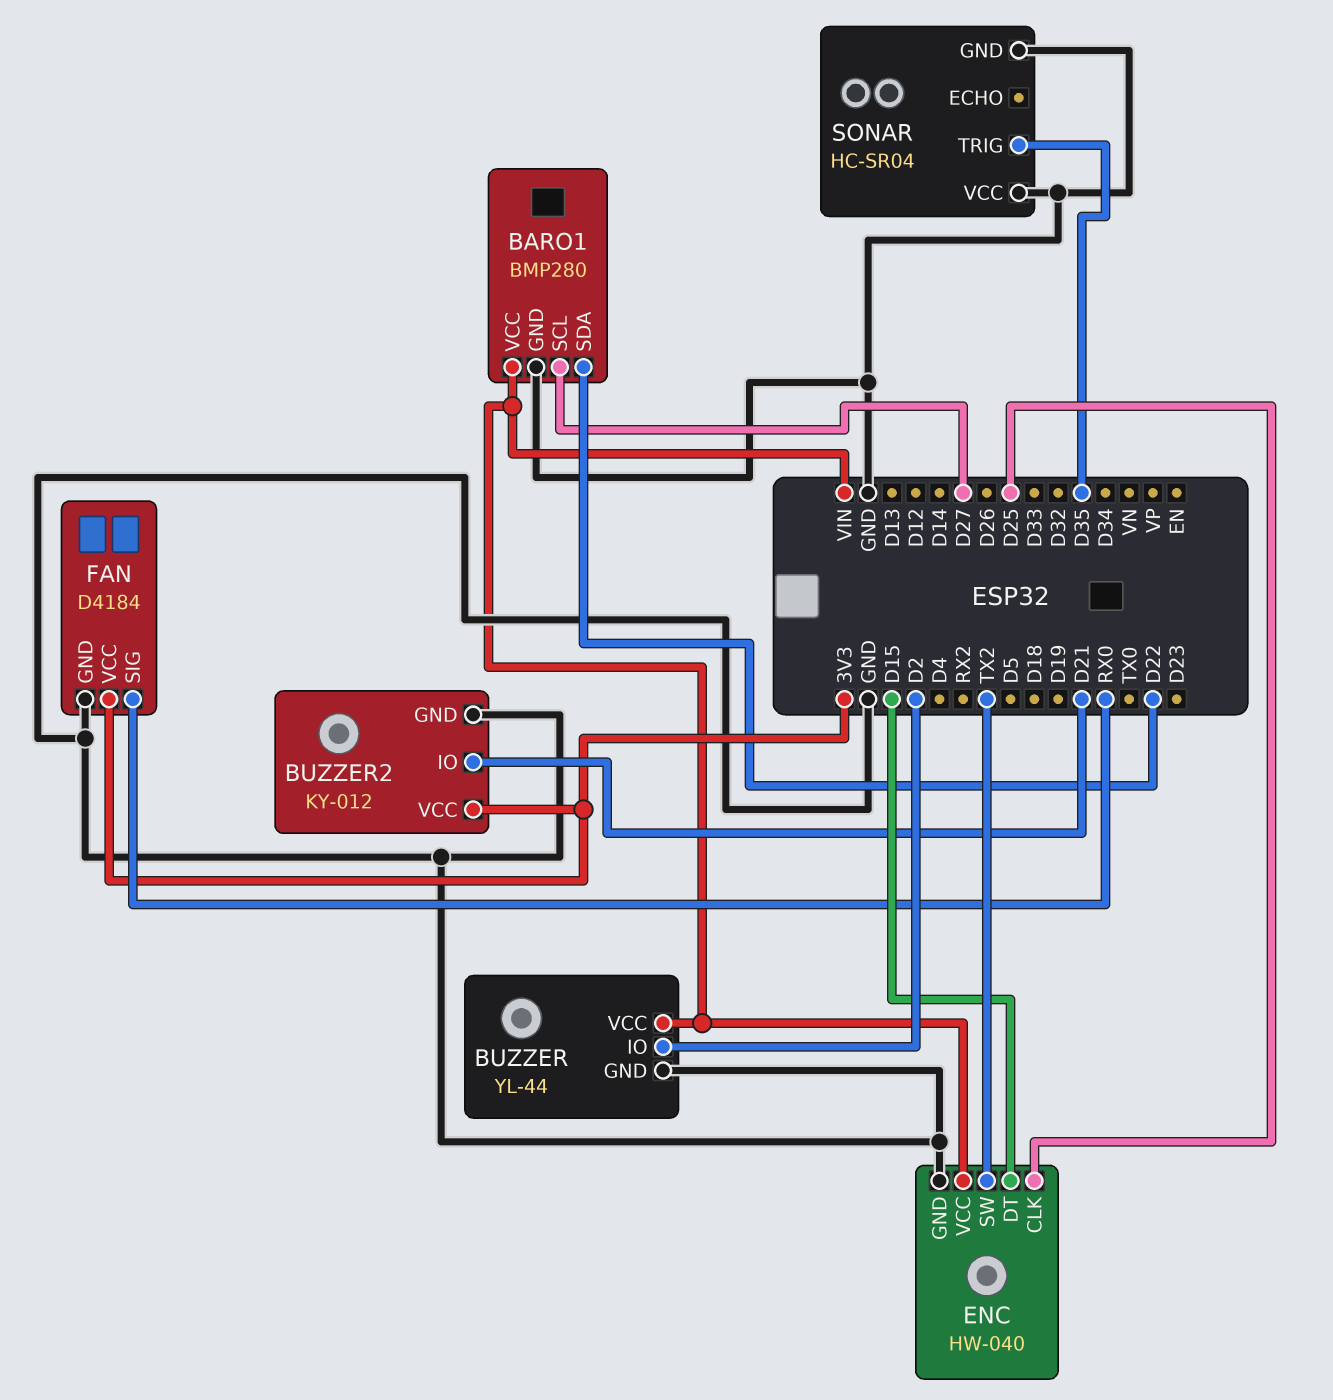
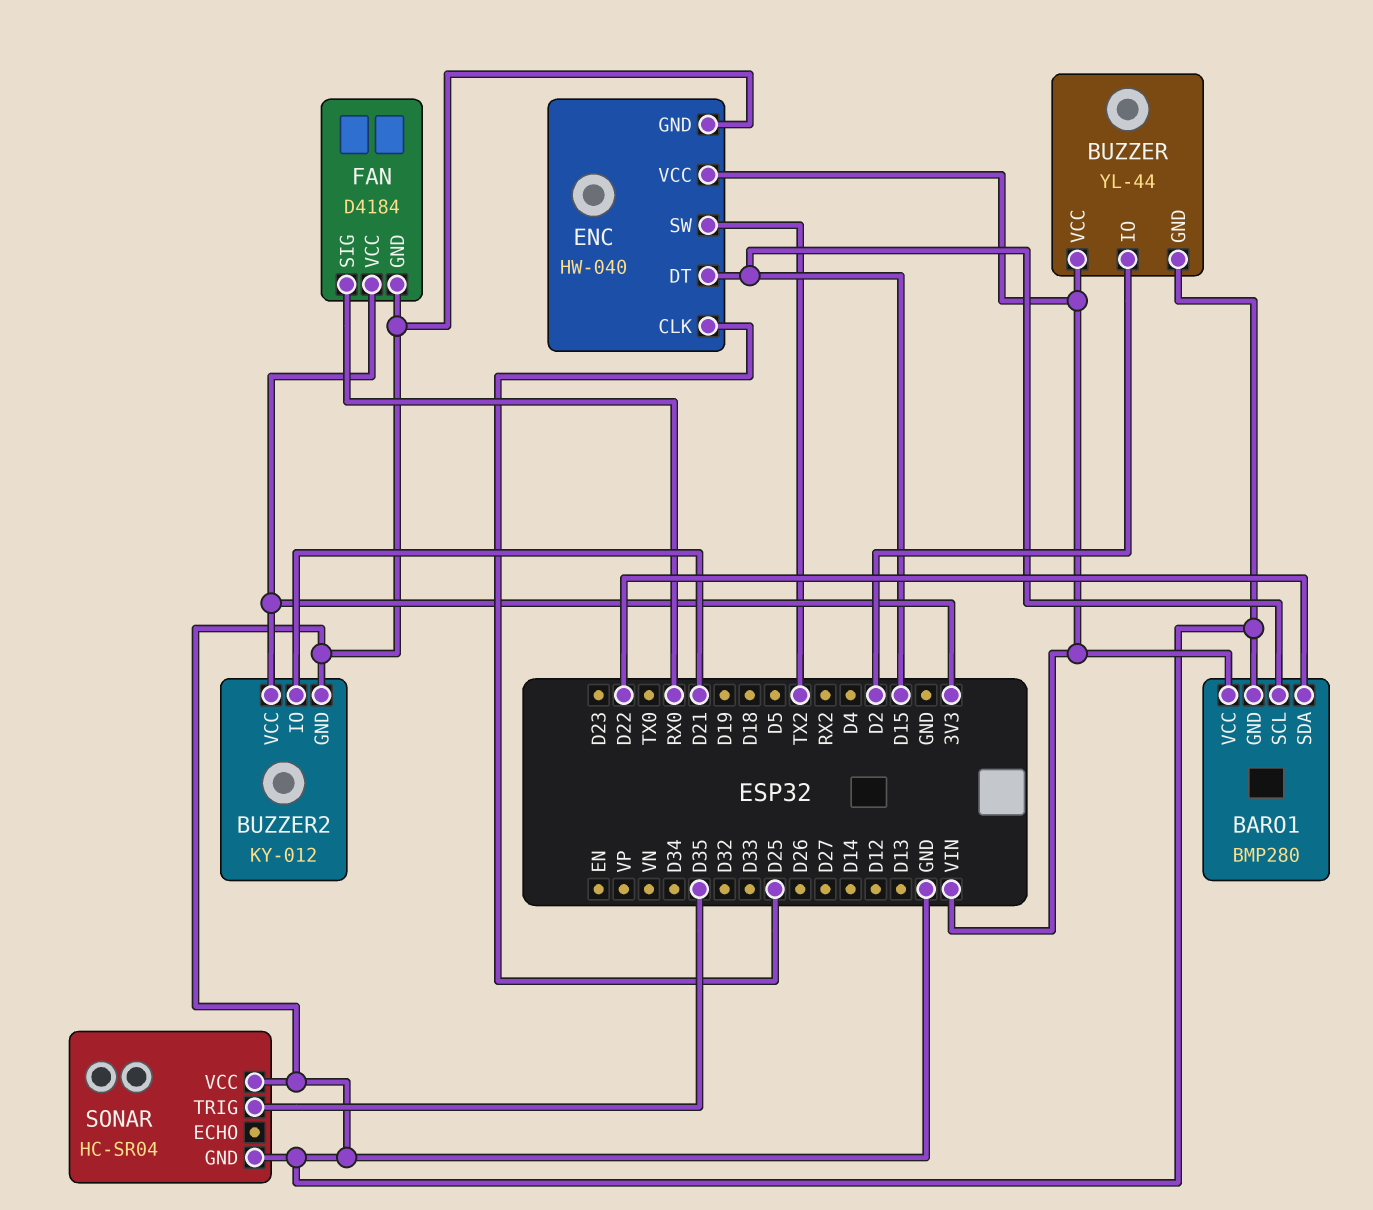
BARO1 pin SCL: D27 -> D15

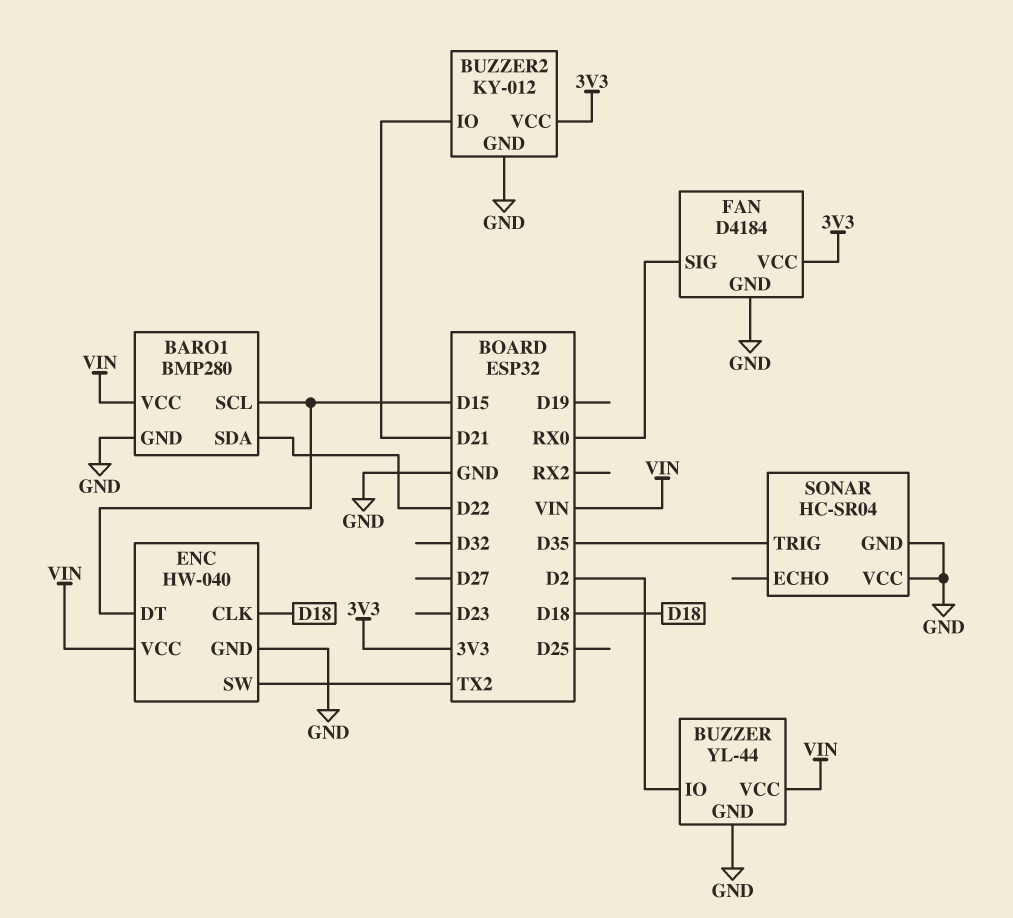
ENC pin CLK: D25 -> D18

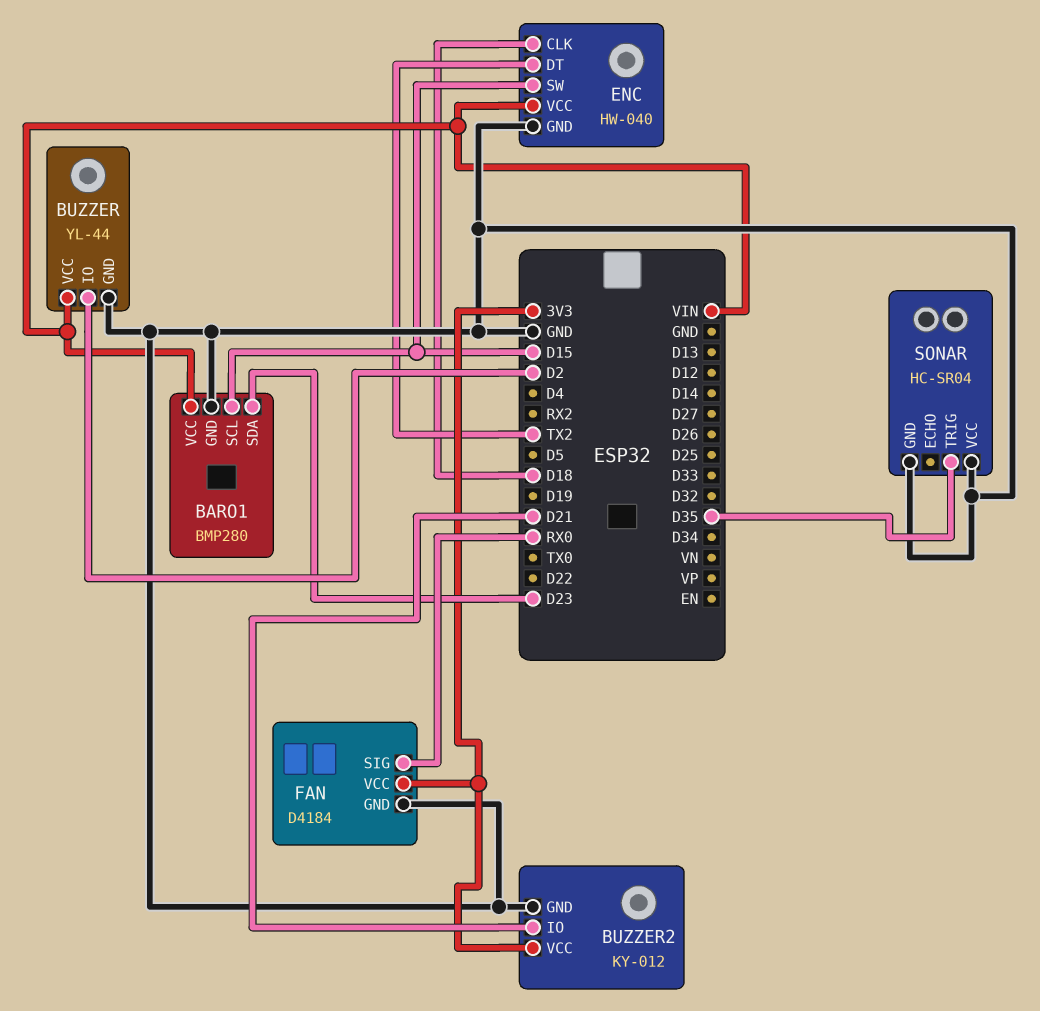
BARO1 pin SDA: D22 -> D23
ENC pin DT: D15 -> TX2
ENC pin SW: TX2 -> D15

